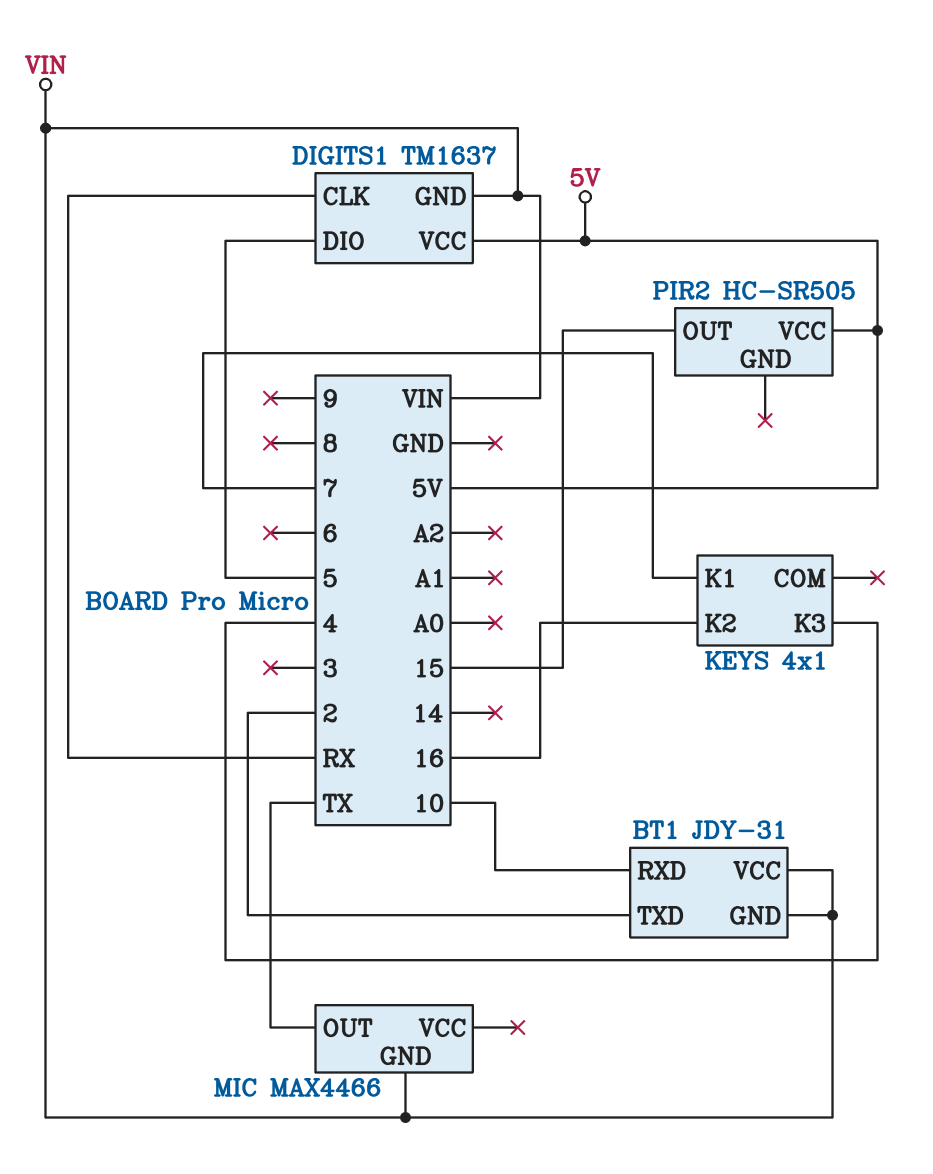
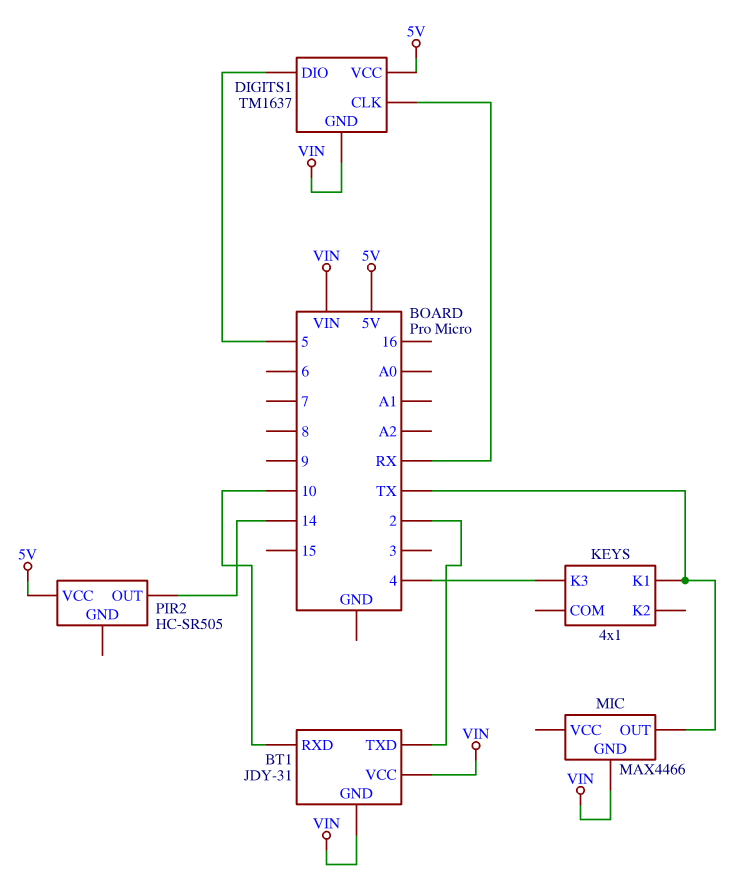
KEYS pin K1: 7 -> TX
KEYS pin K2: 16 -> none
PIR2 pin OUT: 15 -> 14

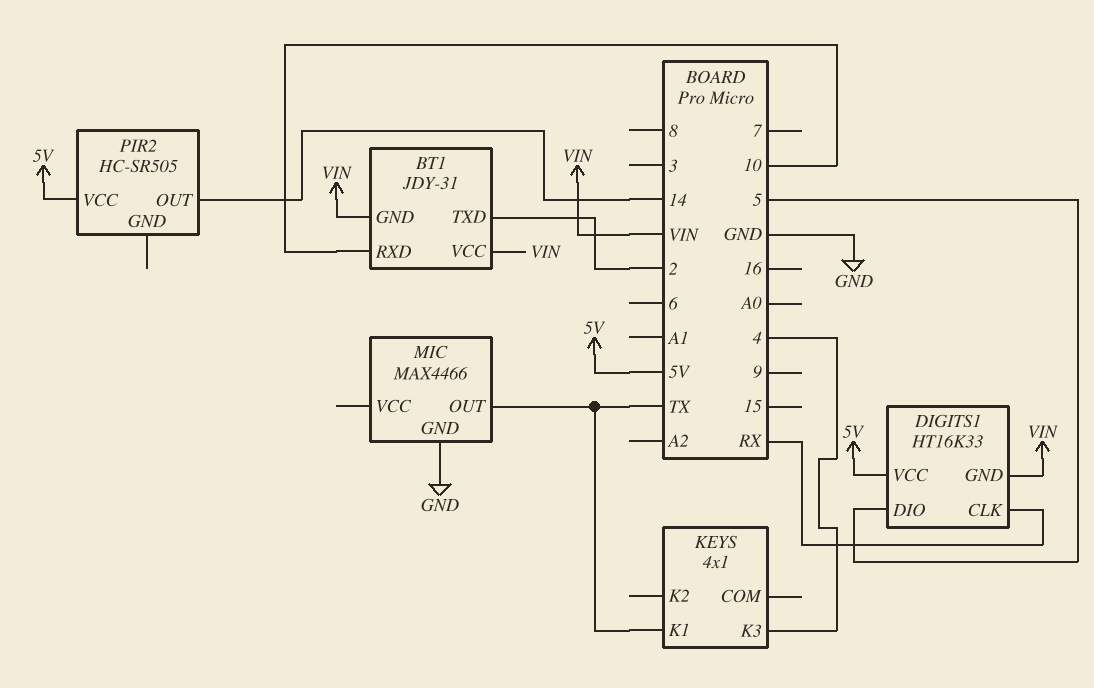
DIGITS1: TM1637 -> HT16K33
MIC pin GND: VIN -> GND

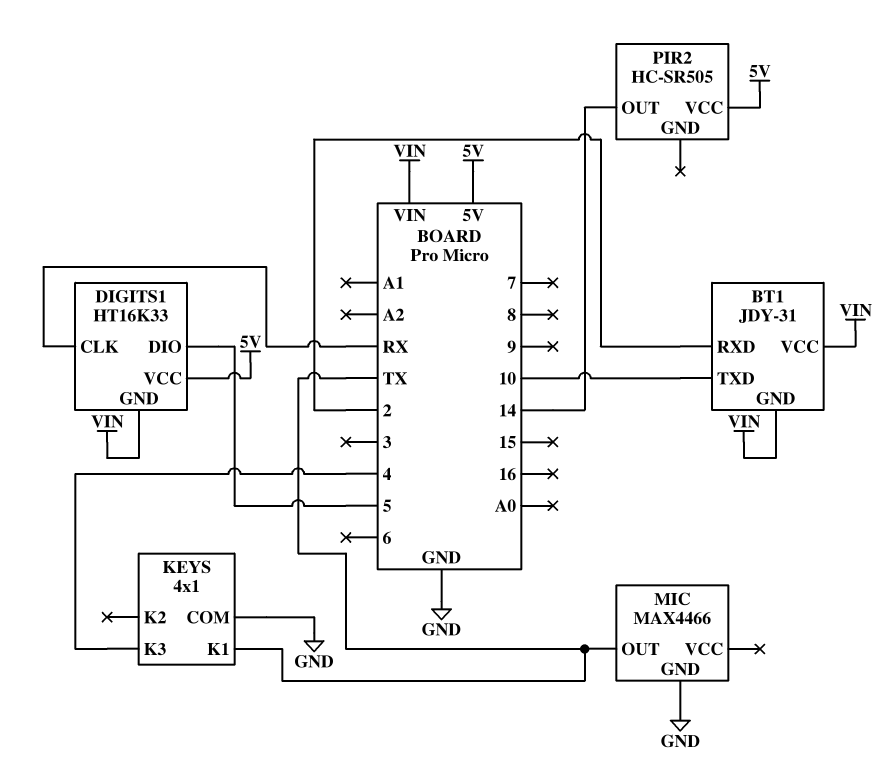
BT1 pin RXD: 10 -> 2
BT1 pin TXD: 2 -> 10
KEYS pin COM: none -> GND

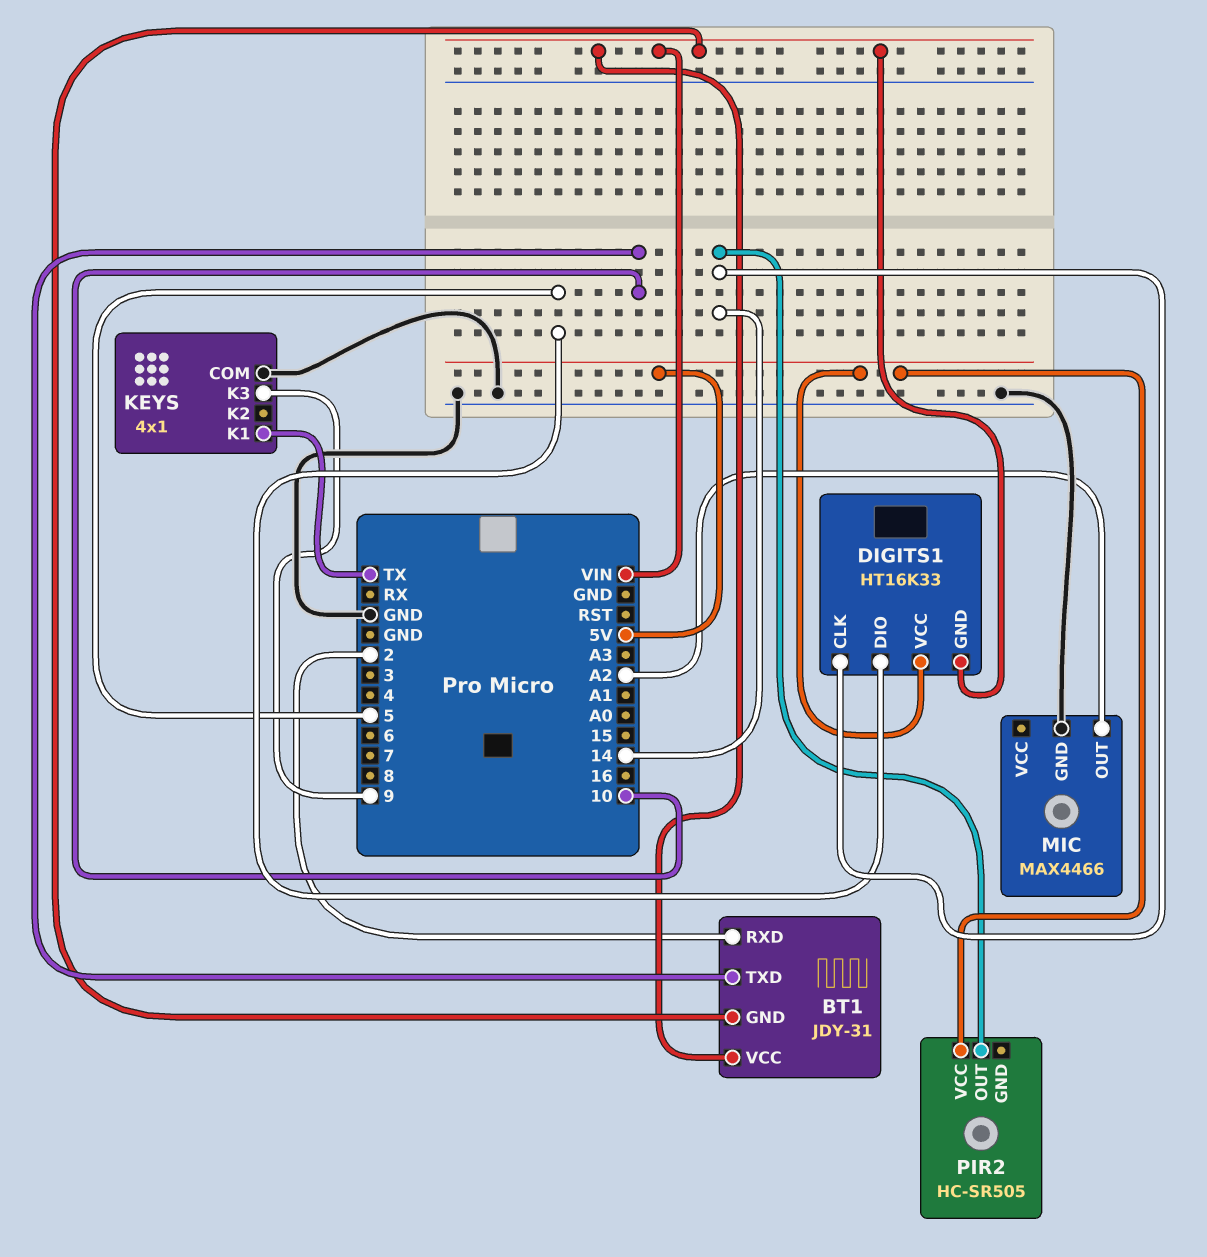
DIGITS1 pin CLK: RX -> 14
KEYS pin K3: 4 -> 9
MIC pin OUT: TX -> A2

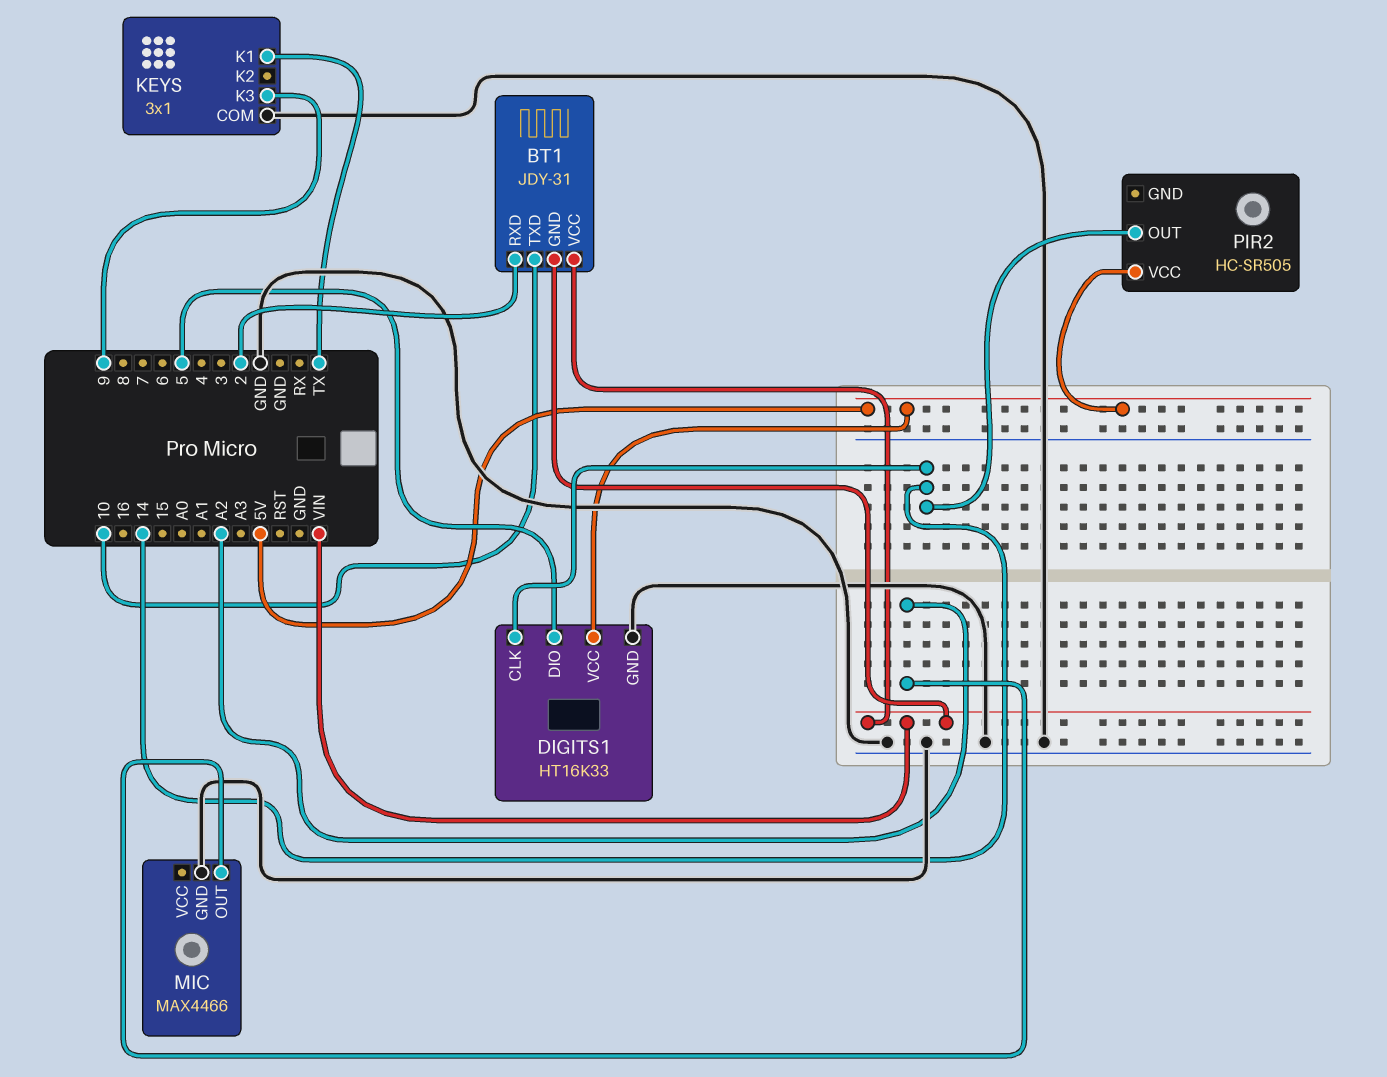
DIGITS1 pin GND: VIN -> GND
KEYS: 4x1 -> 3x1

